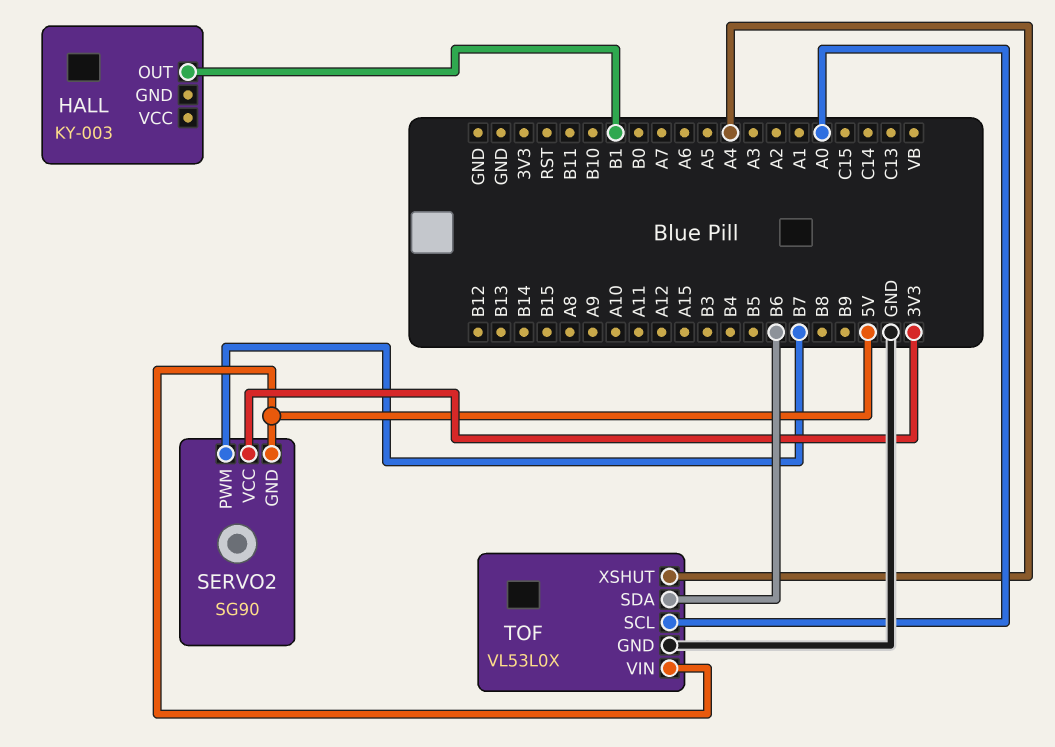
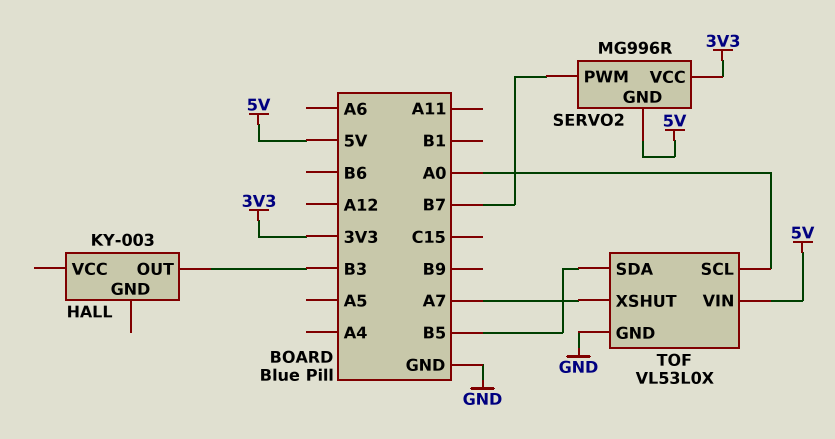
HALL pin OUT: B1 -> B3
SERVO2: SG90 -> MG996R
TOF pin SDA: B6 -> B5
TOF pin XSHUT: A4 -> A7

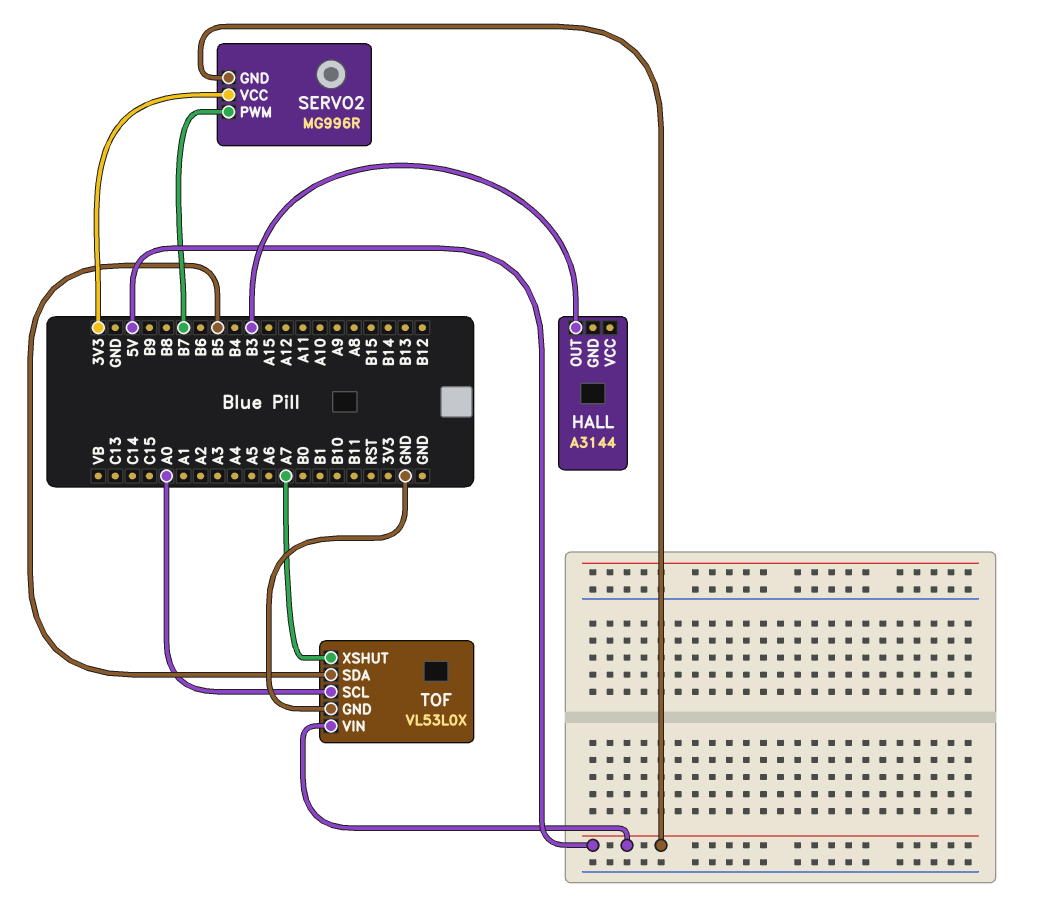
HALL: KY-003 -> A3144

